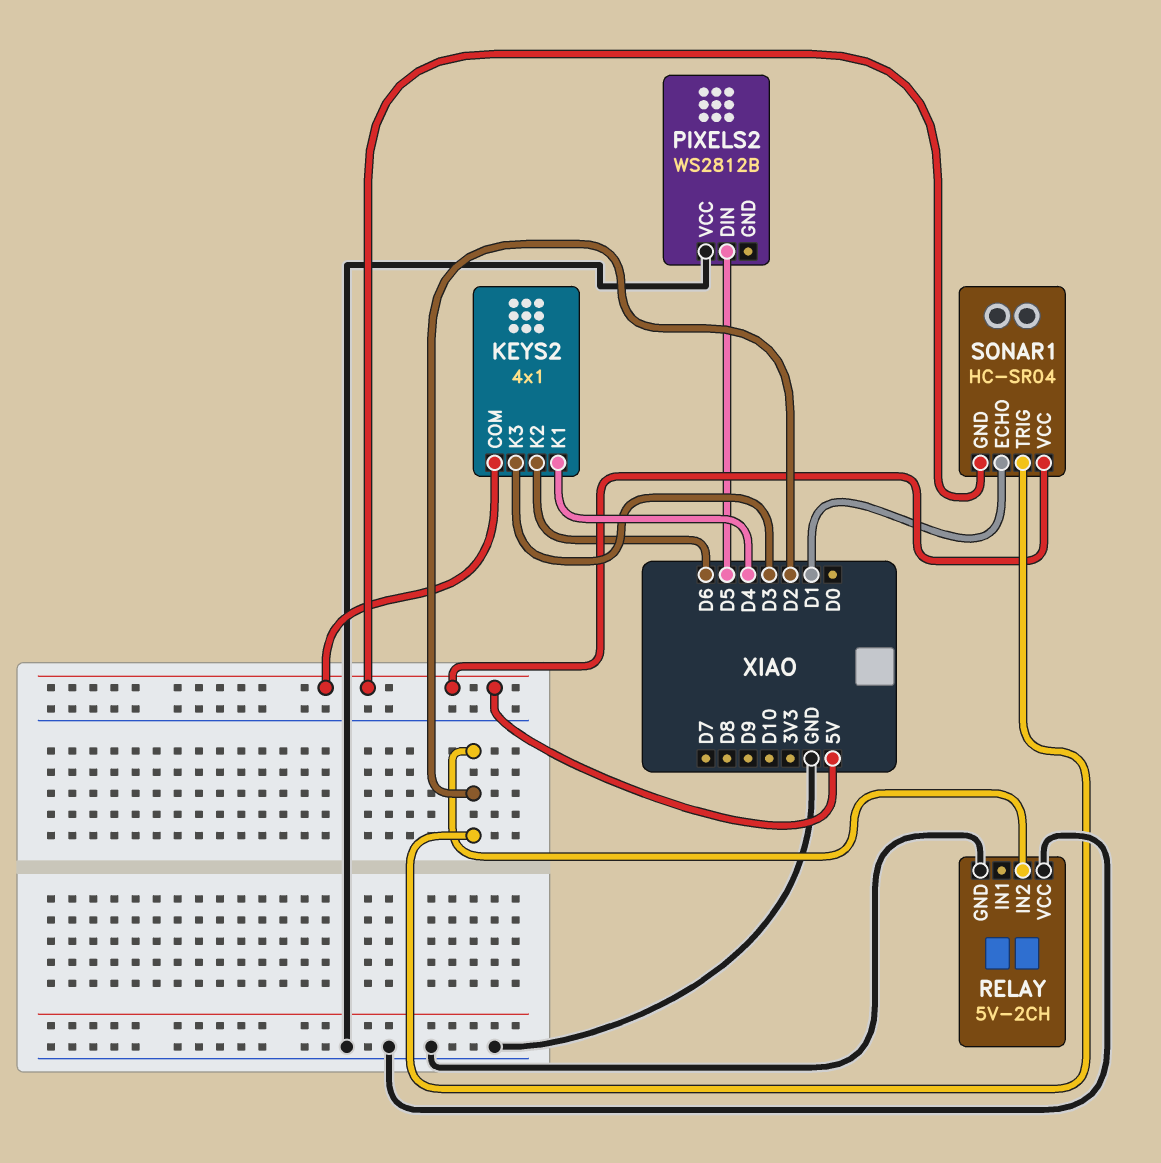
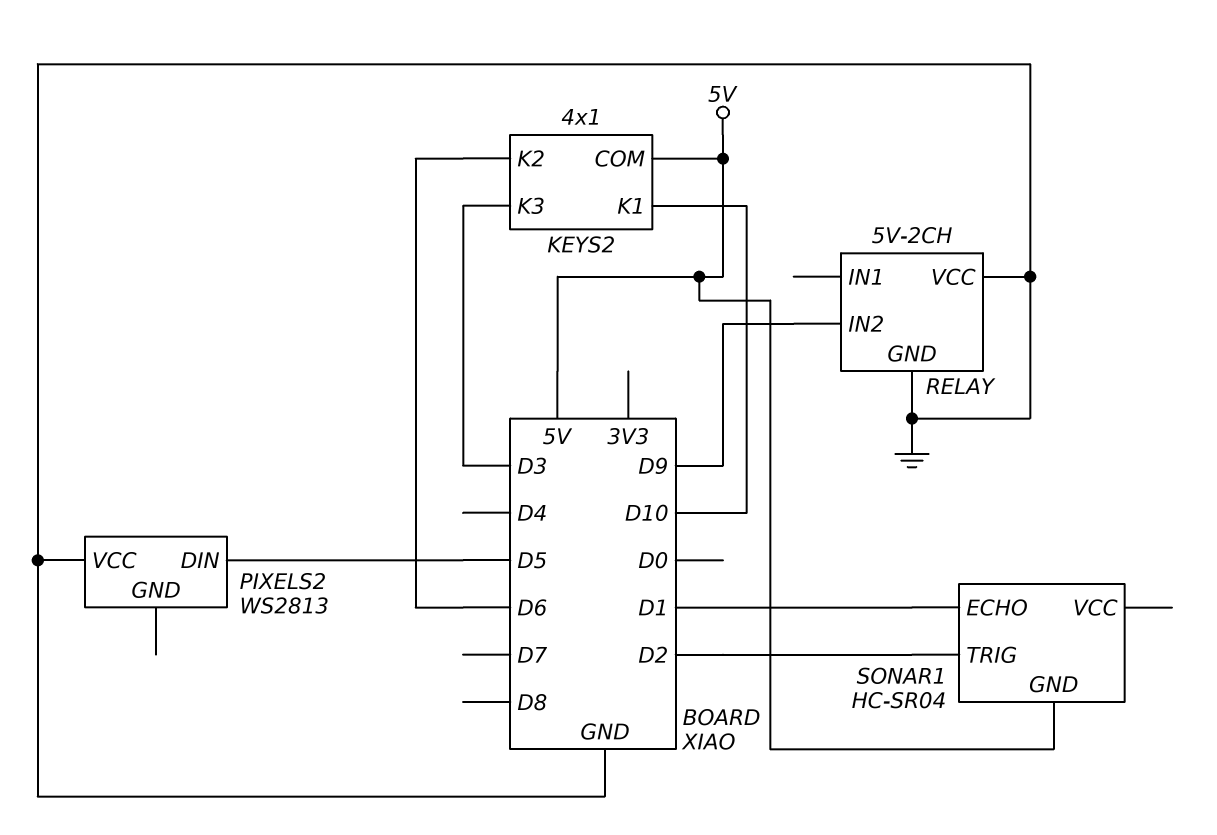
KEYS2 pin K1: D4 -> D10
PIXELS2: WS2812B -> WS2813
RELAY pin IN2: D2 -> D9
SONAR1 pin VCC: 5V -> none

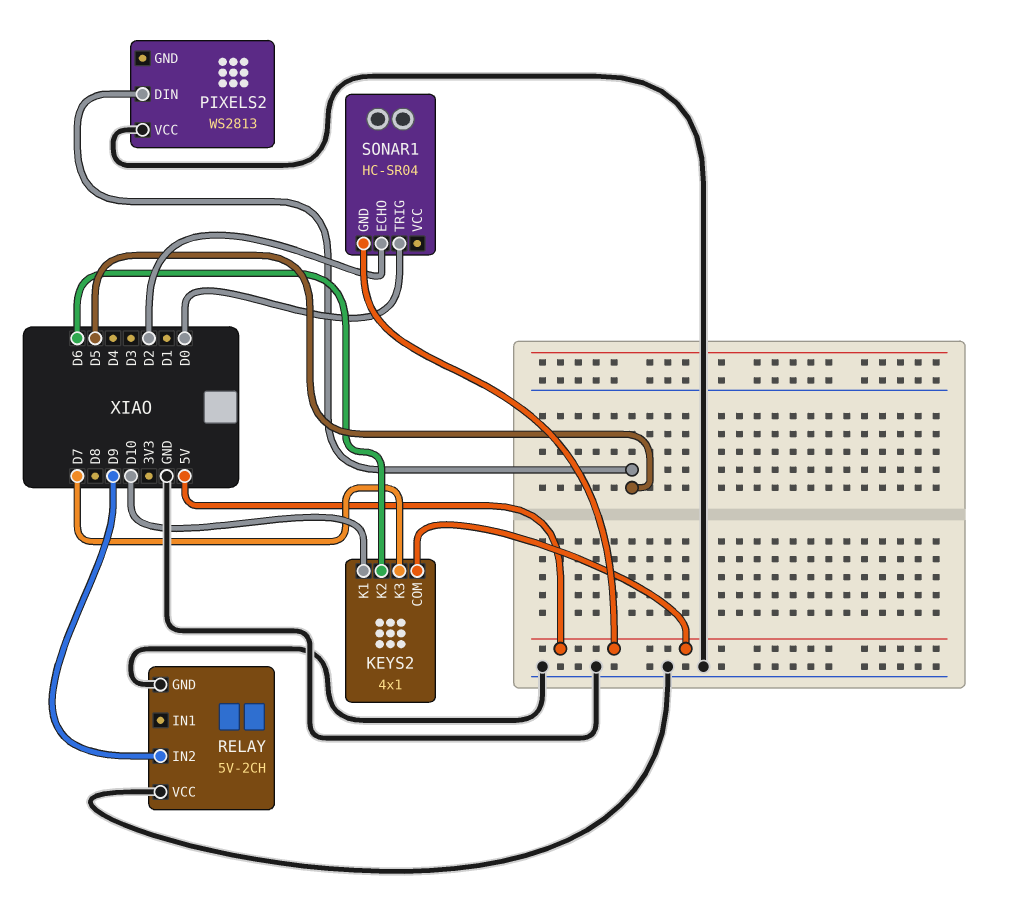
KEYS2 pin K3: D3 -> D7
SONAR1 pin ECHO: D1 -> D2
SONAR1 pin TRIG: D2 -> D0

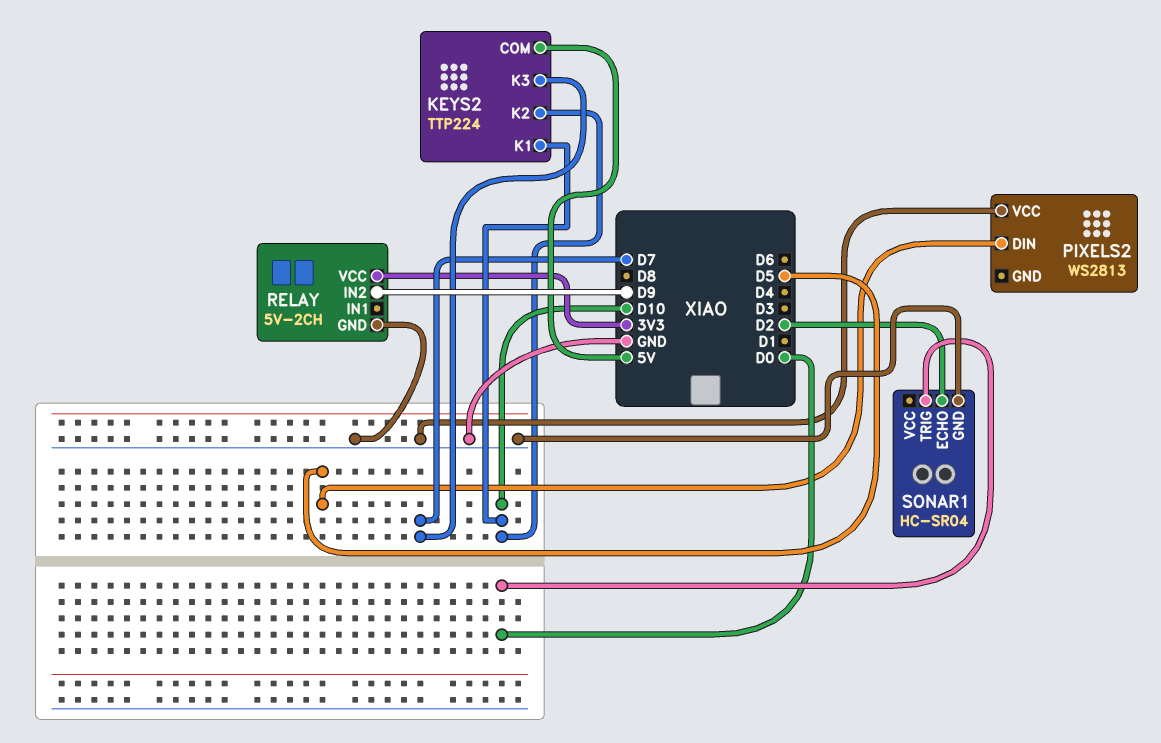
KEYS2: 4x1 -> TTP224
KEYS2 pin K2: D6 -> D10
RELAY pin VCC: GND -> 3V3
SONAR1 pin GND: 5V -> GND

